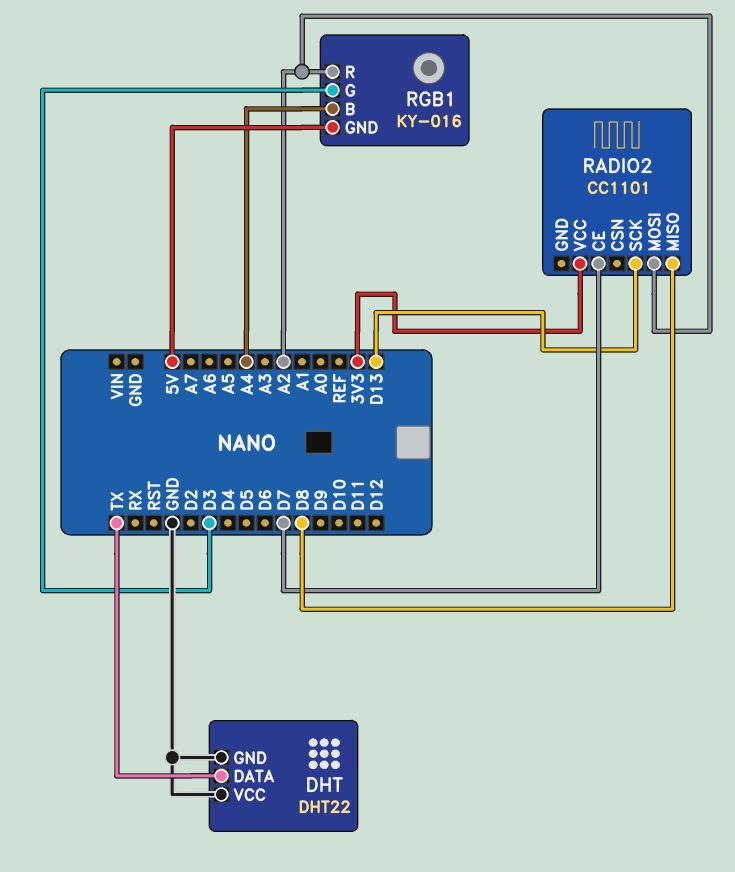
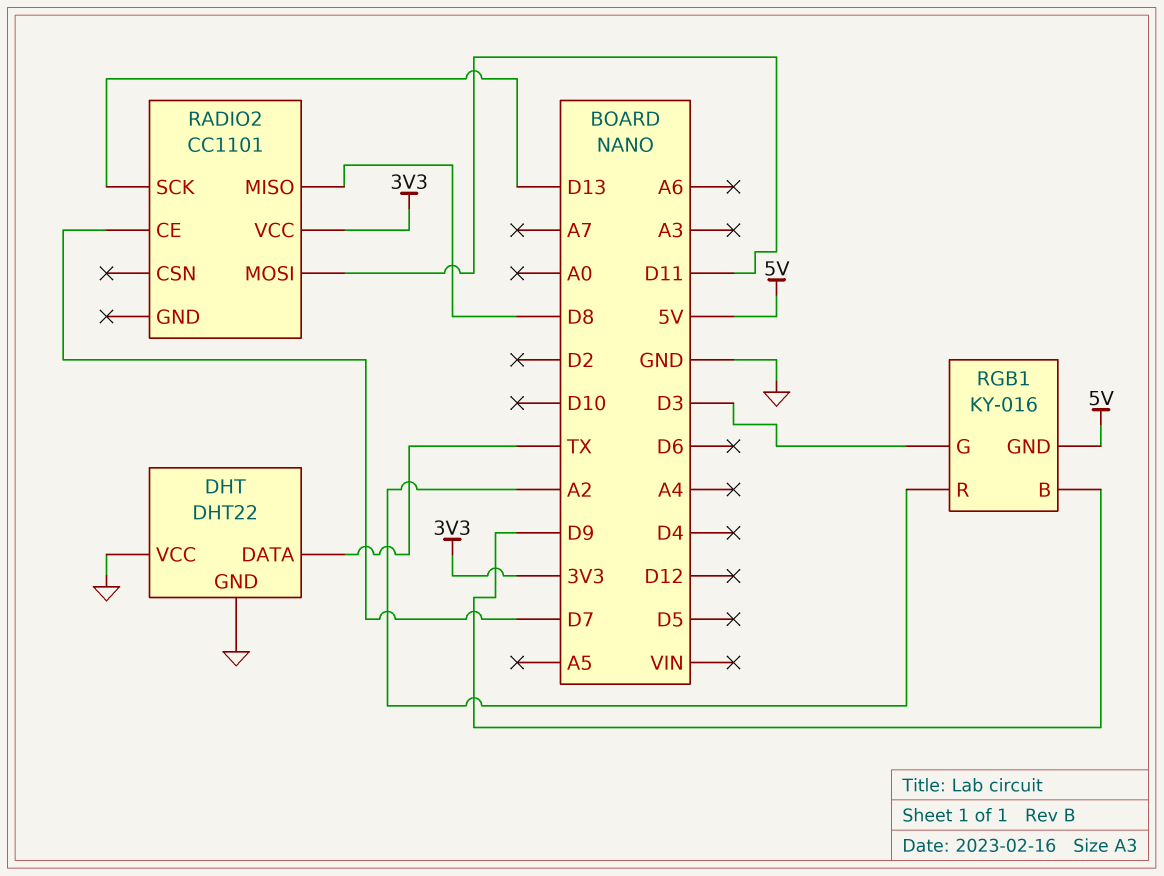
RADIO2 pin MOSI: A2 -> D11
RGB1 pin B: A4 -> D9

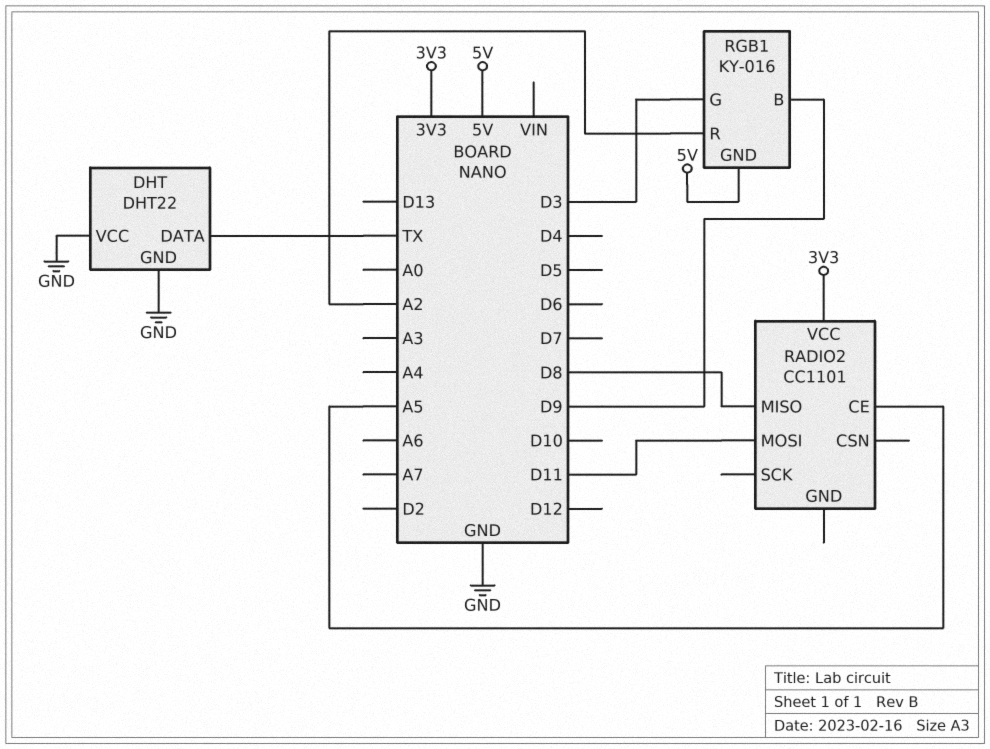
RADIO2 pin CE: D7 -> A5
RADIO2 pin SCK: D13 -> none

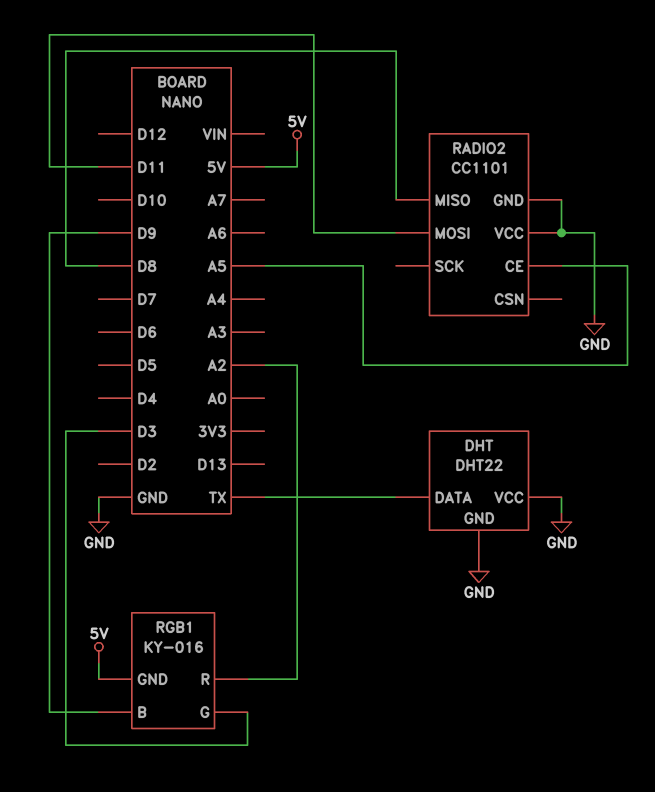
RADIO2 pin GND: none -> GND
RADIO2 pin VCC: 3V3 -> GND

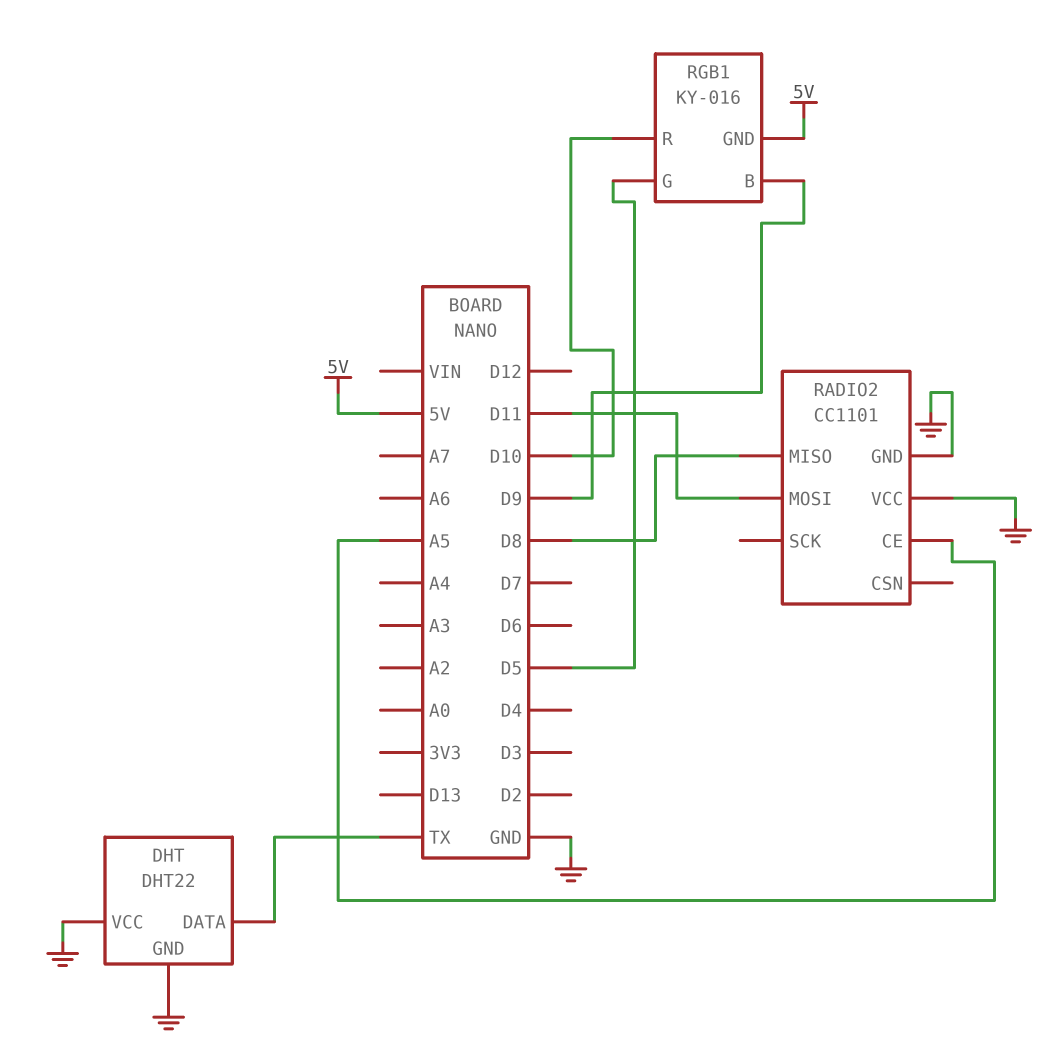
RGB1 pin G: D3 -> D5
RGB1 pin R: A2 -> D10

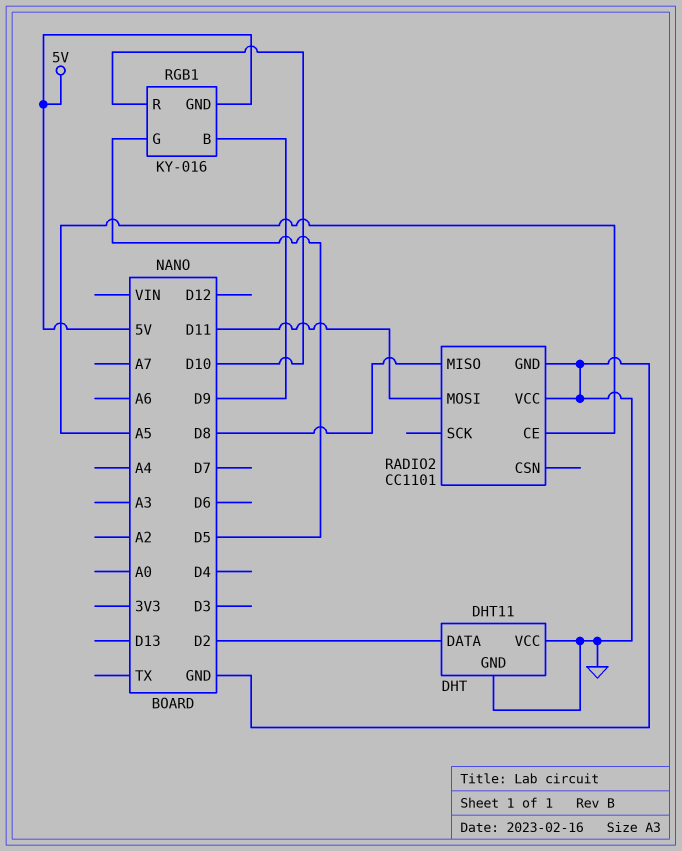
DHT: DHT22 -> DHT11
DHT pin DATA: TX -> D2

